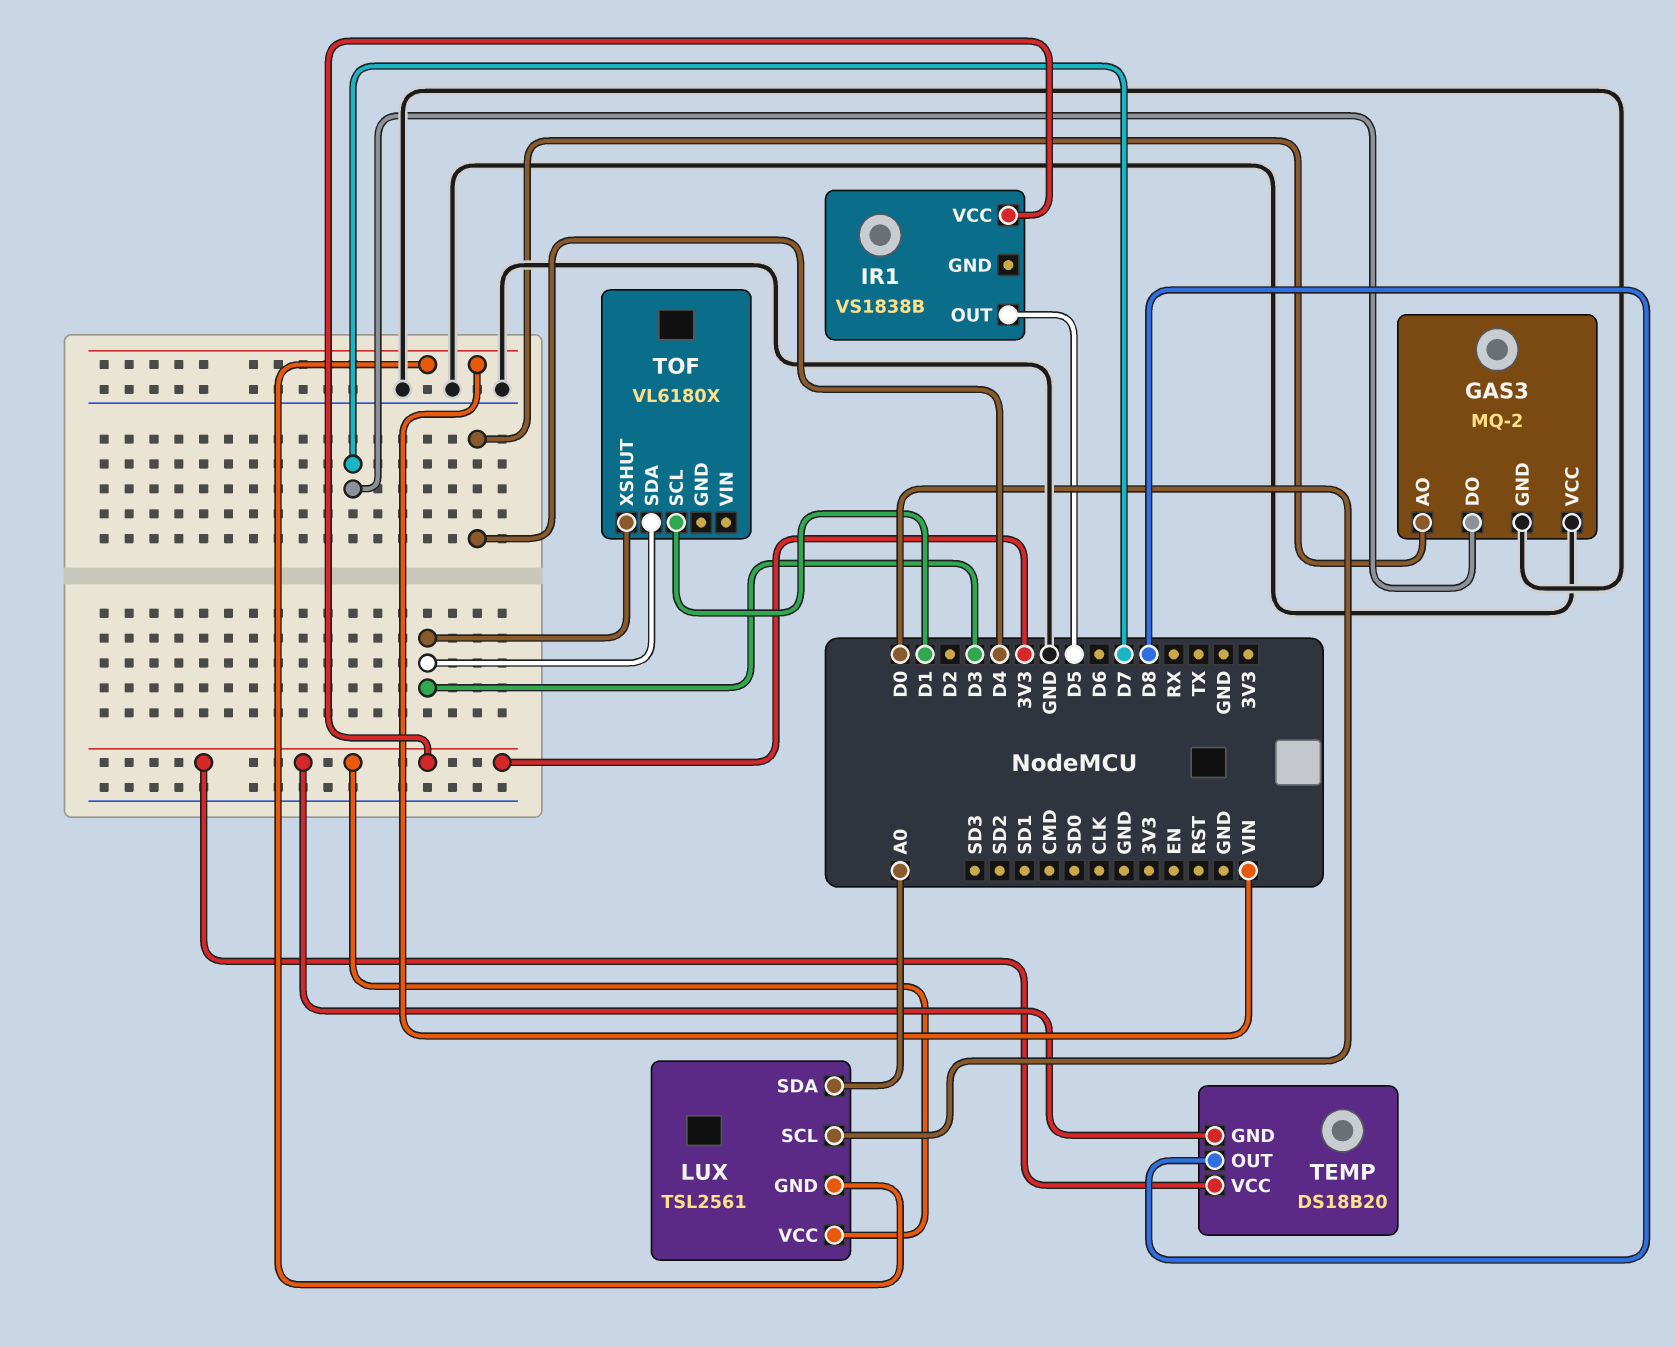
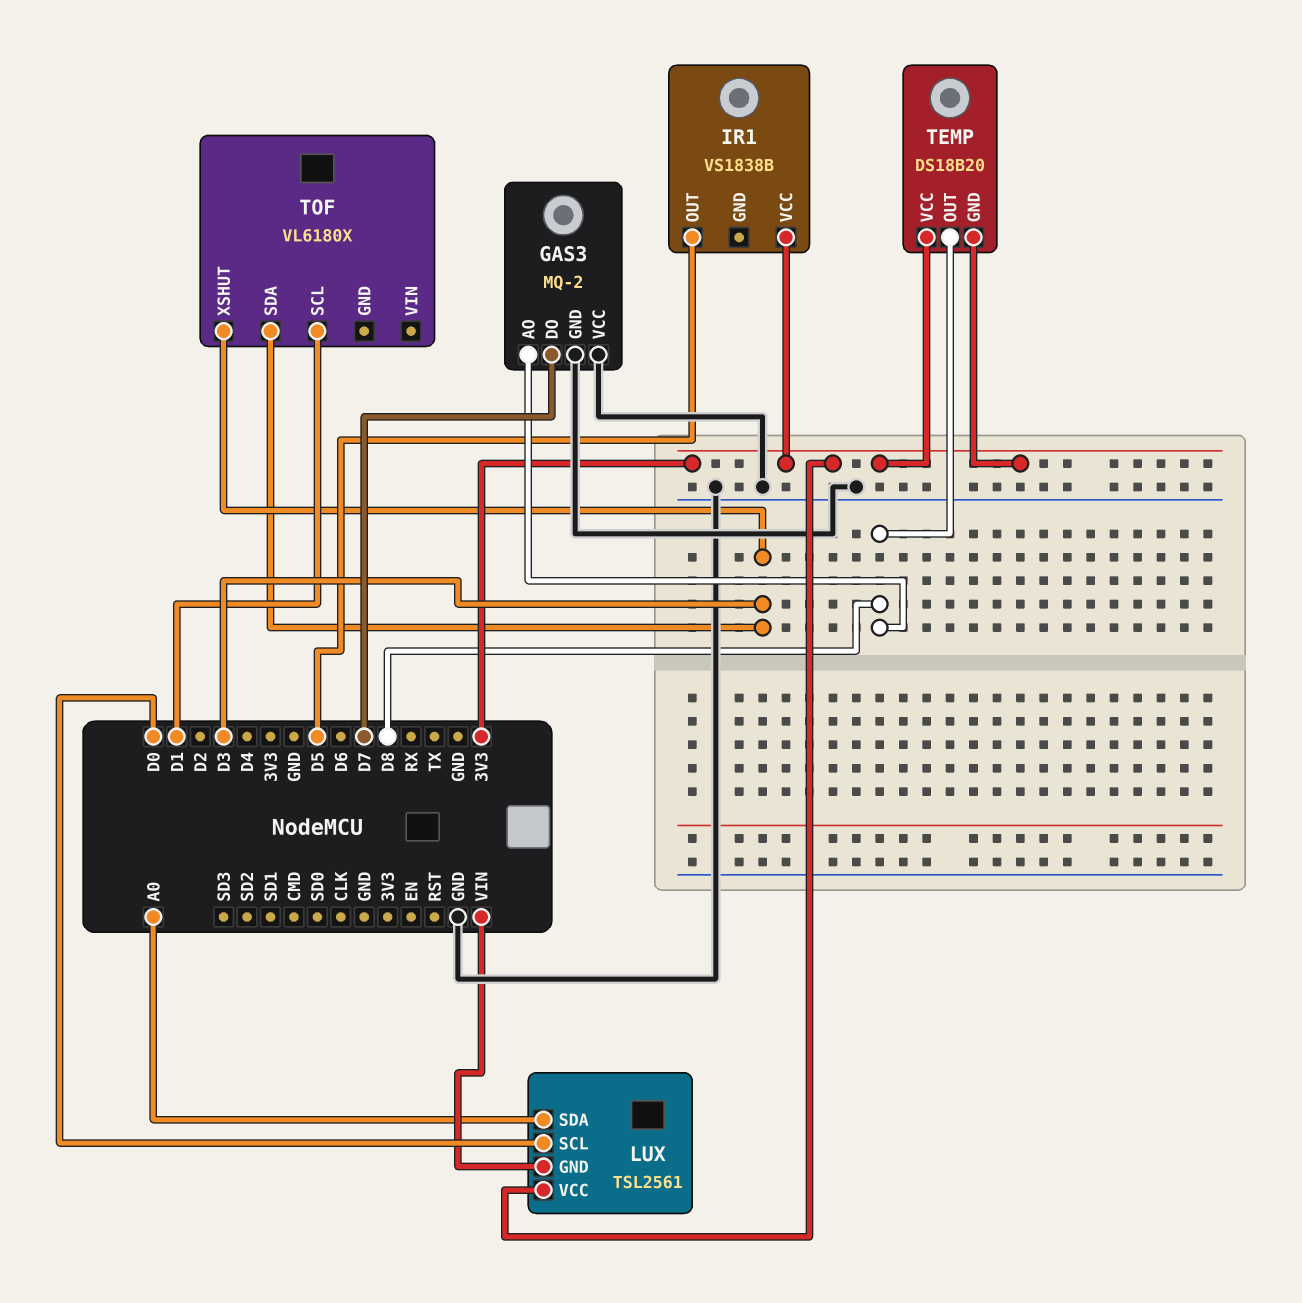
GAS3 pin AO: D4 -> D8

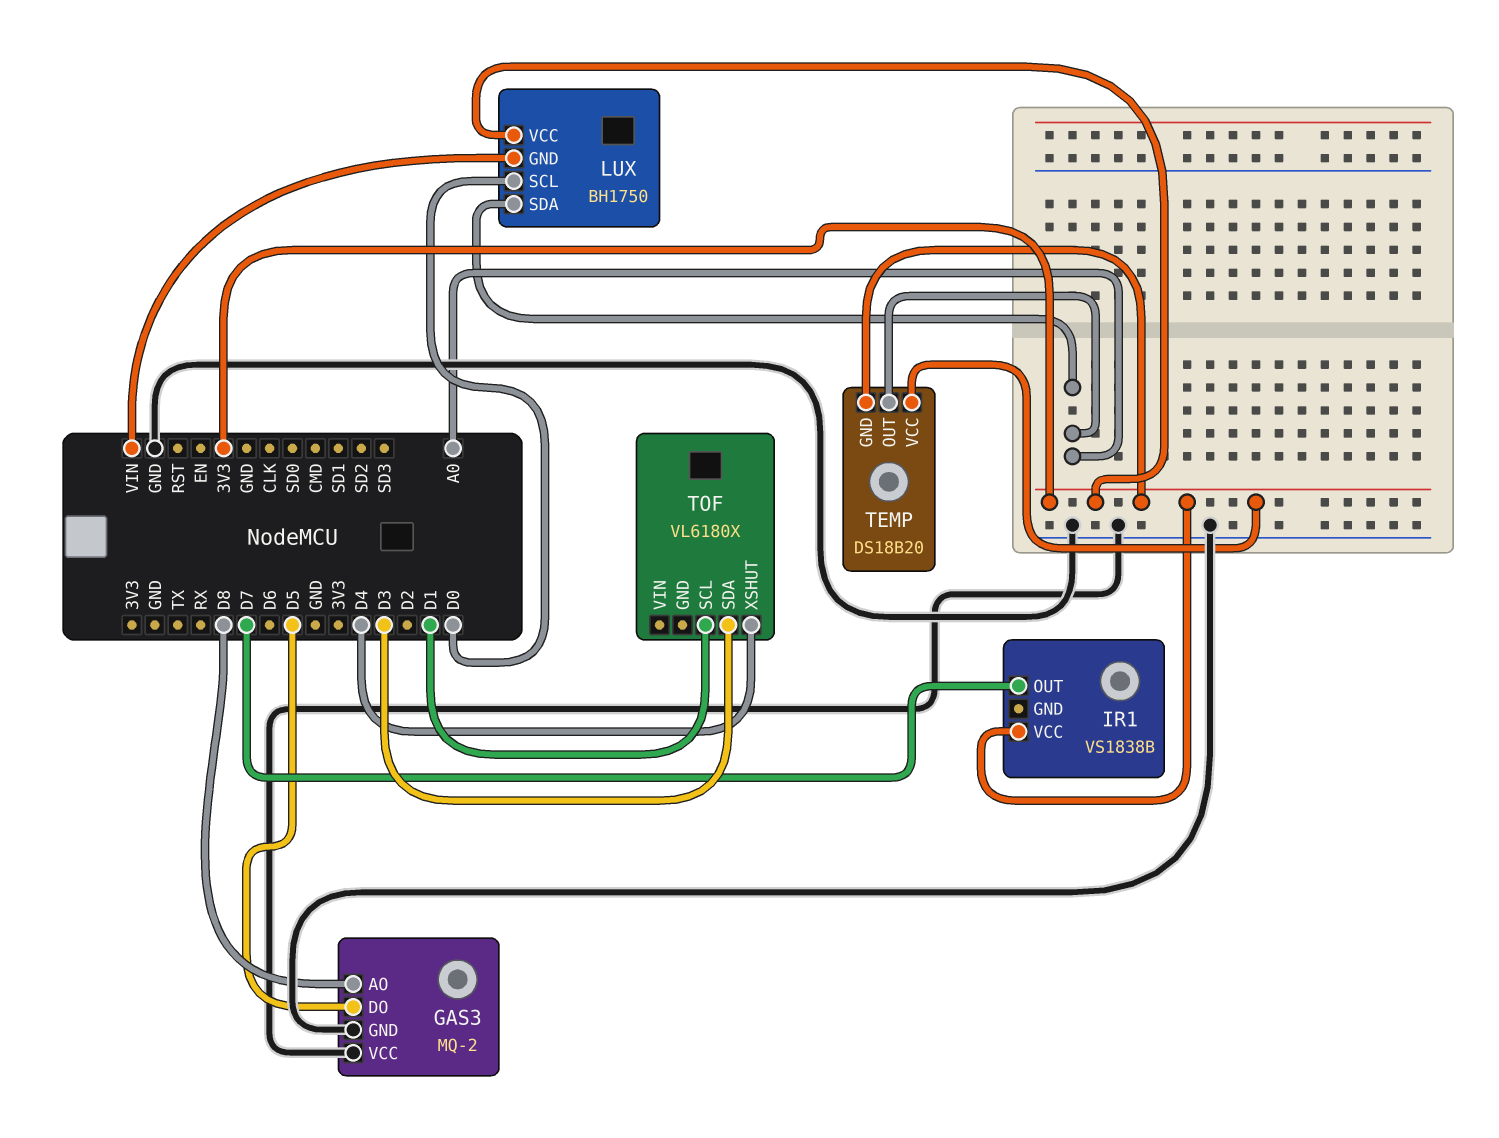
GAS3 pin DO: D7 -> D5
IR1 pin OUT: D5 -> D7
LUX: TSL2561 -> BH1750
TEMP pin OUT: D8 -> A0
TOF pin XSHUT: D3 -> D4

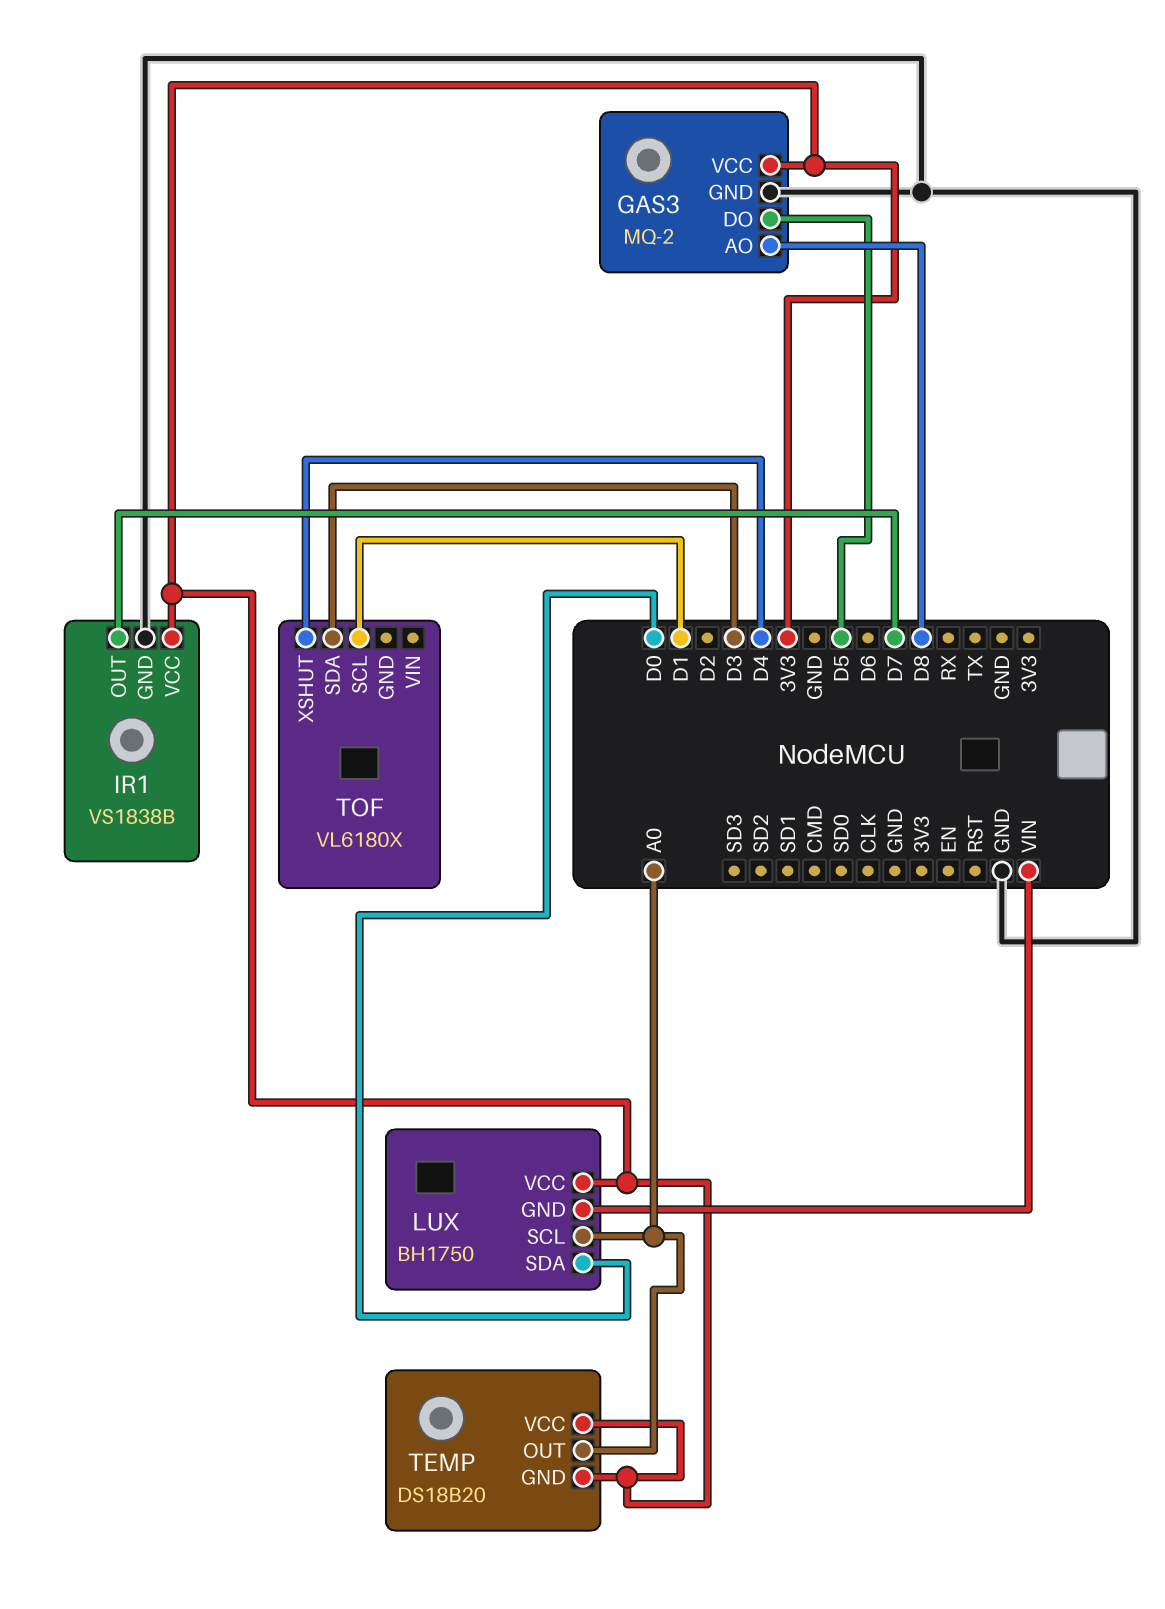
GAS3 pin VCC: GND -> 3V3
IR1 pin GND: none -> GND
LUX pin SCL: D0 -> A0
LUX pin SDA: A0 -> D0

